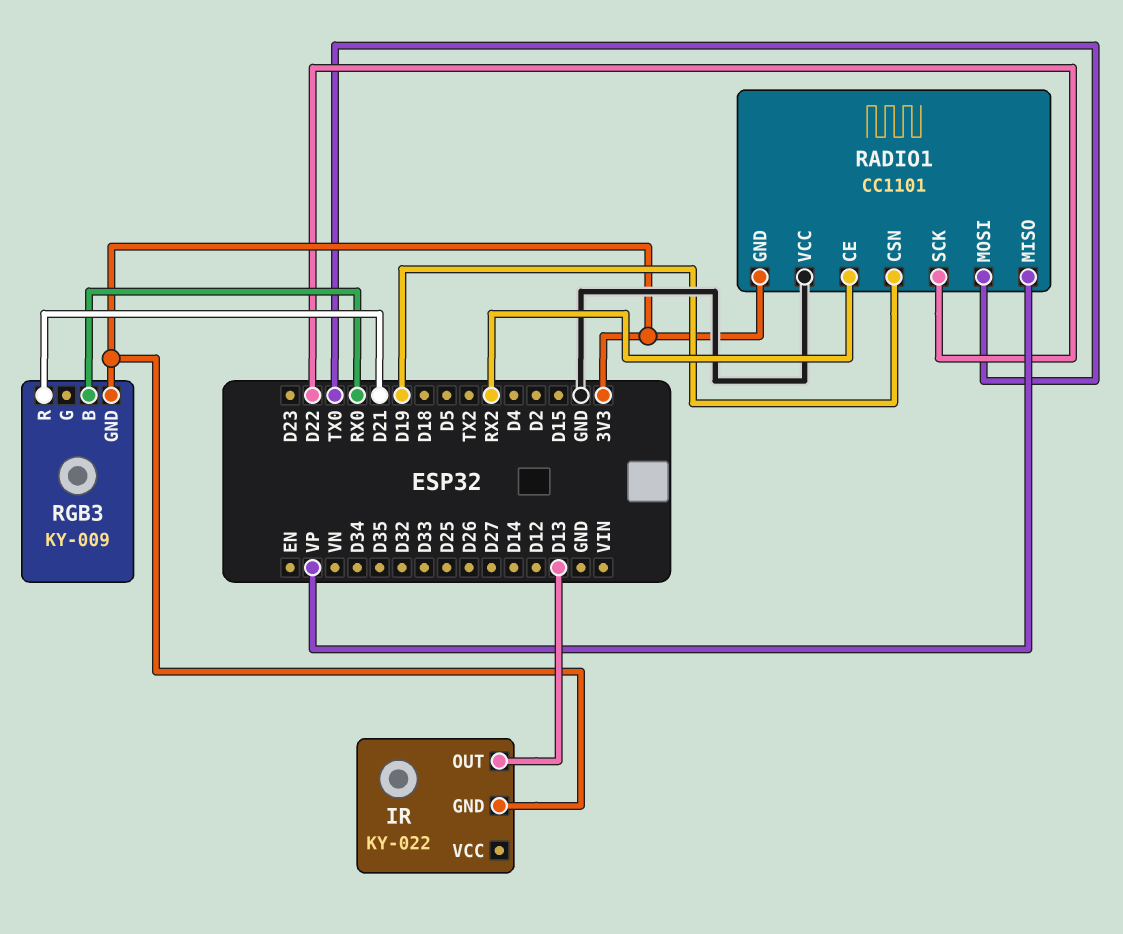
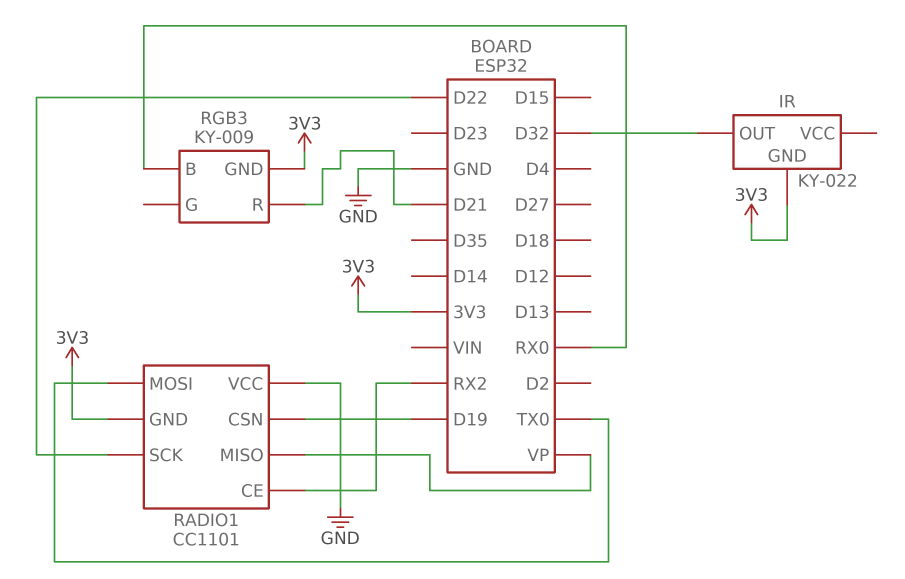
IR pin OUT: D13 -> D32

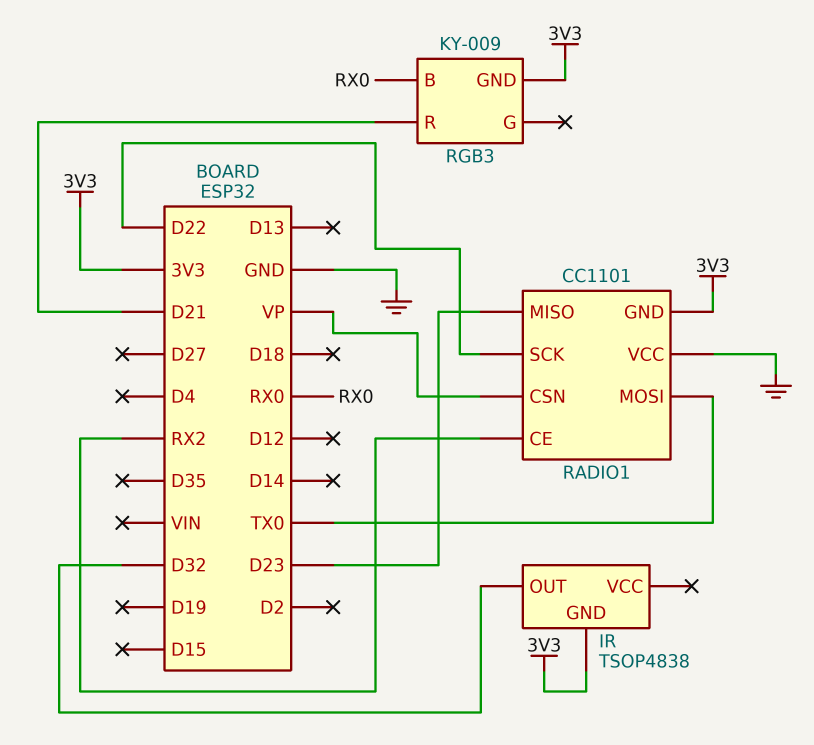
IR: KY-022 -> TSOP4838
RADIO1 pin CSN: D19 -> VP
RADIO1 pin MISO: VP -> D23

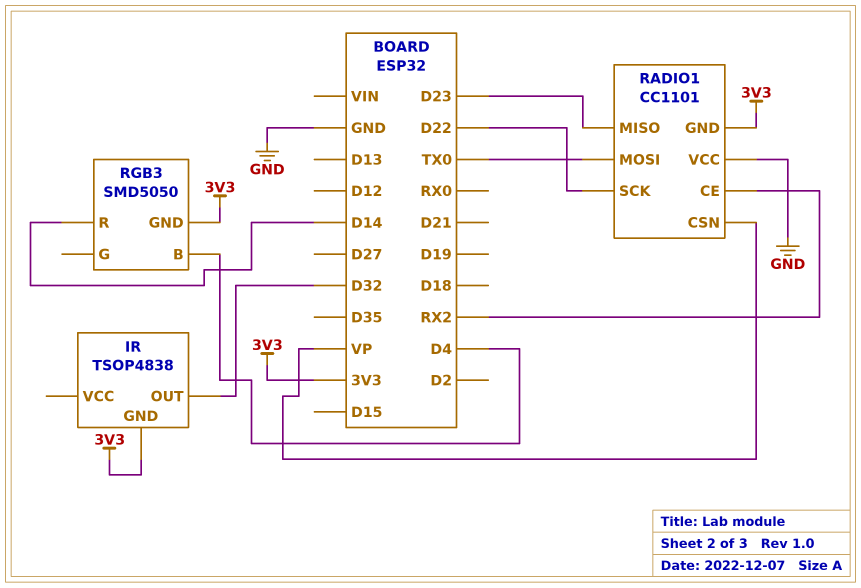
RGB3: KY-009 -> SMD5050
RGB3 pin B: RX0 -> D4
RGB3 pin R: D21 -> D14

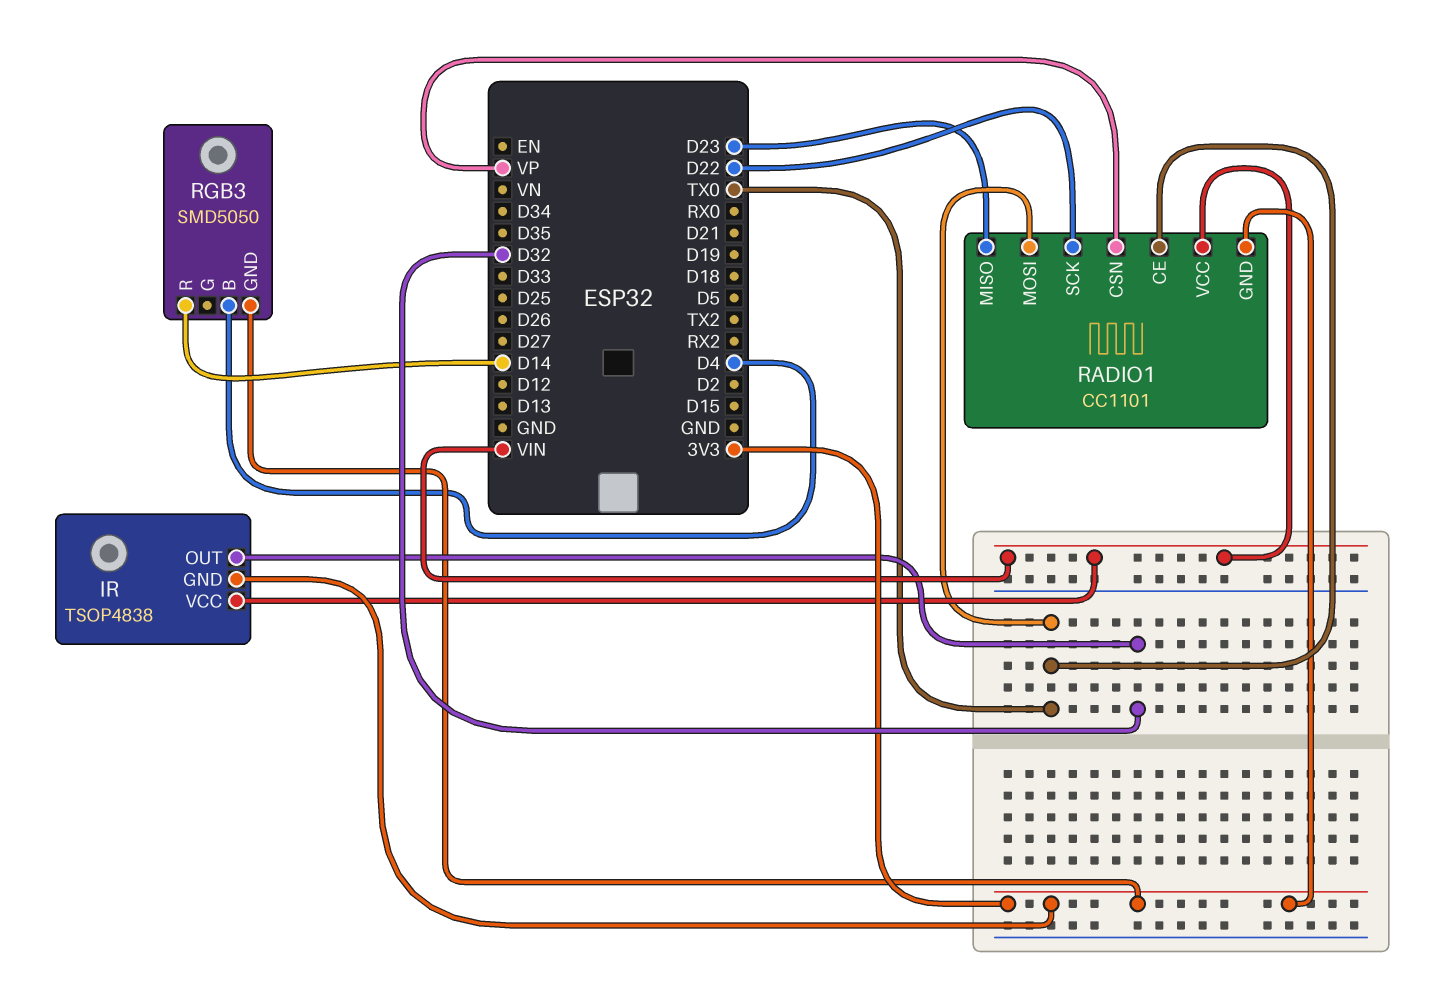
IR pin VCC: none -> VIN
RADIO1 pin CE: RX2 -> TX0
RADIO1 pin VCC: GND -> VIN

